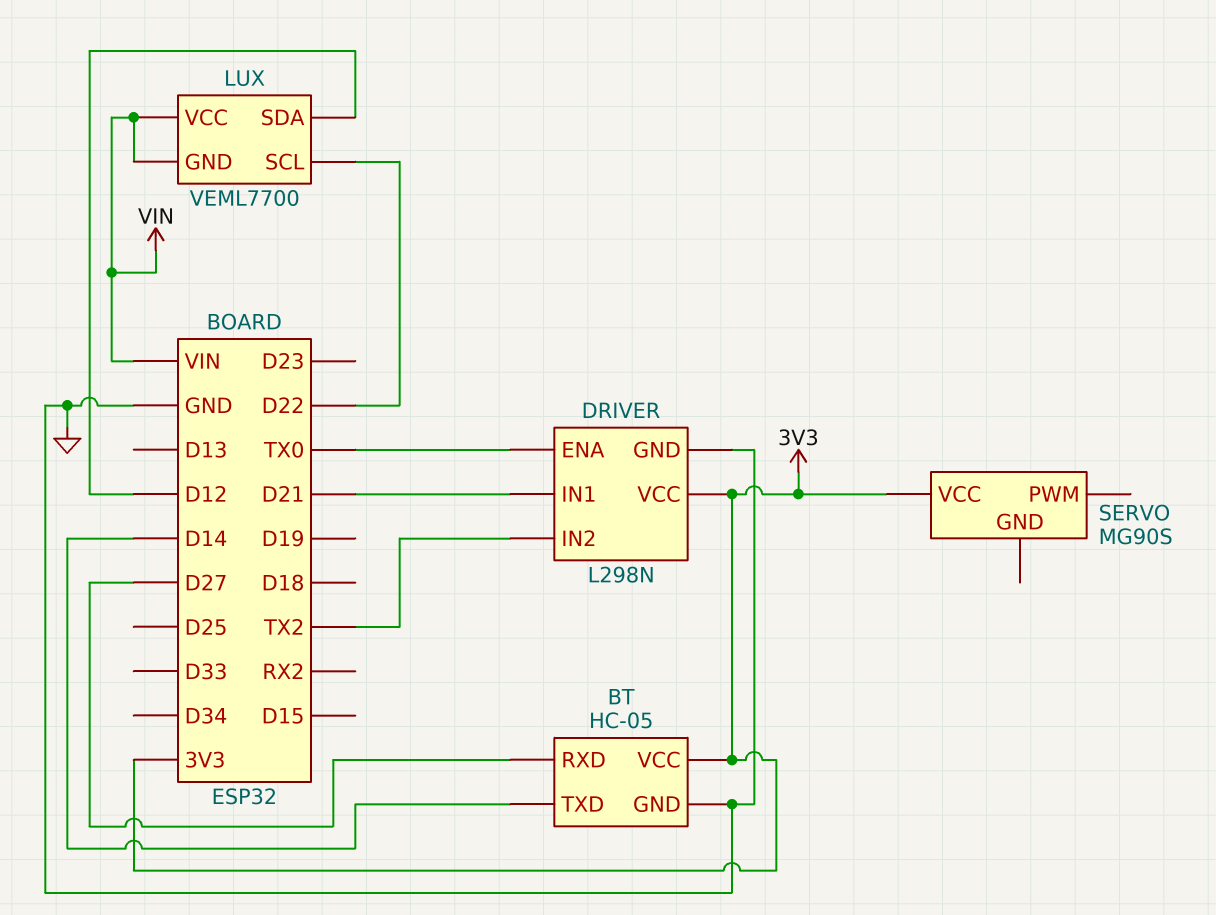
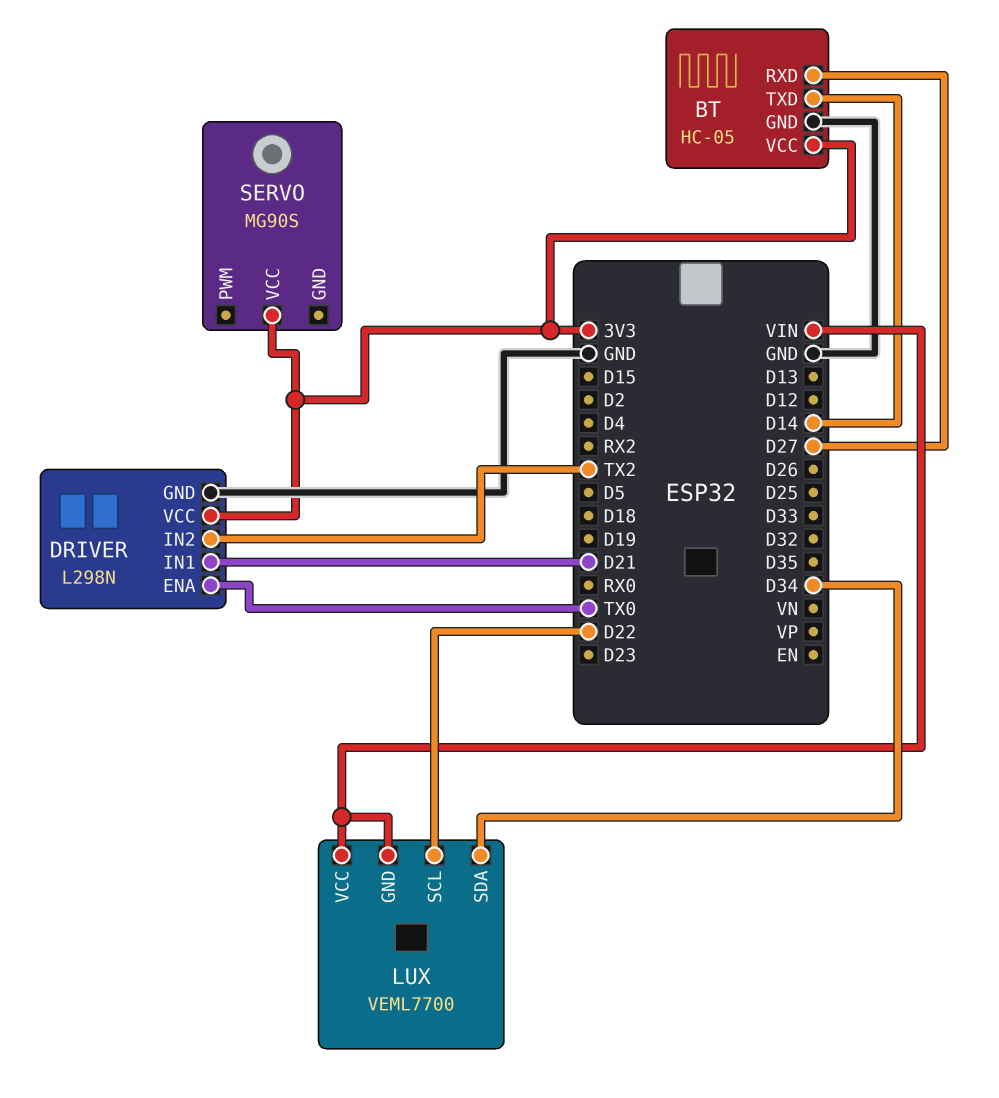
LUX pin SDA: D12 -> D34

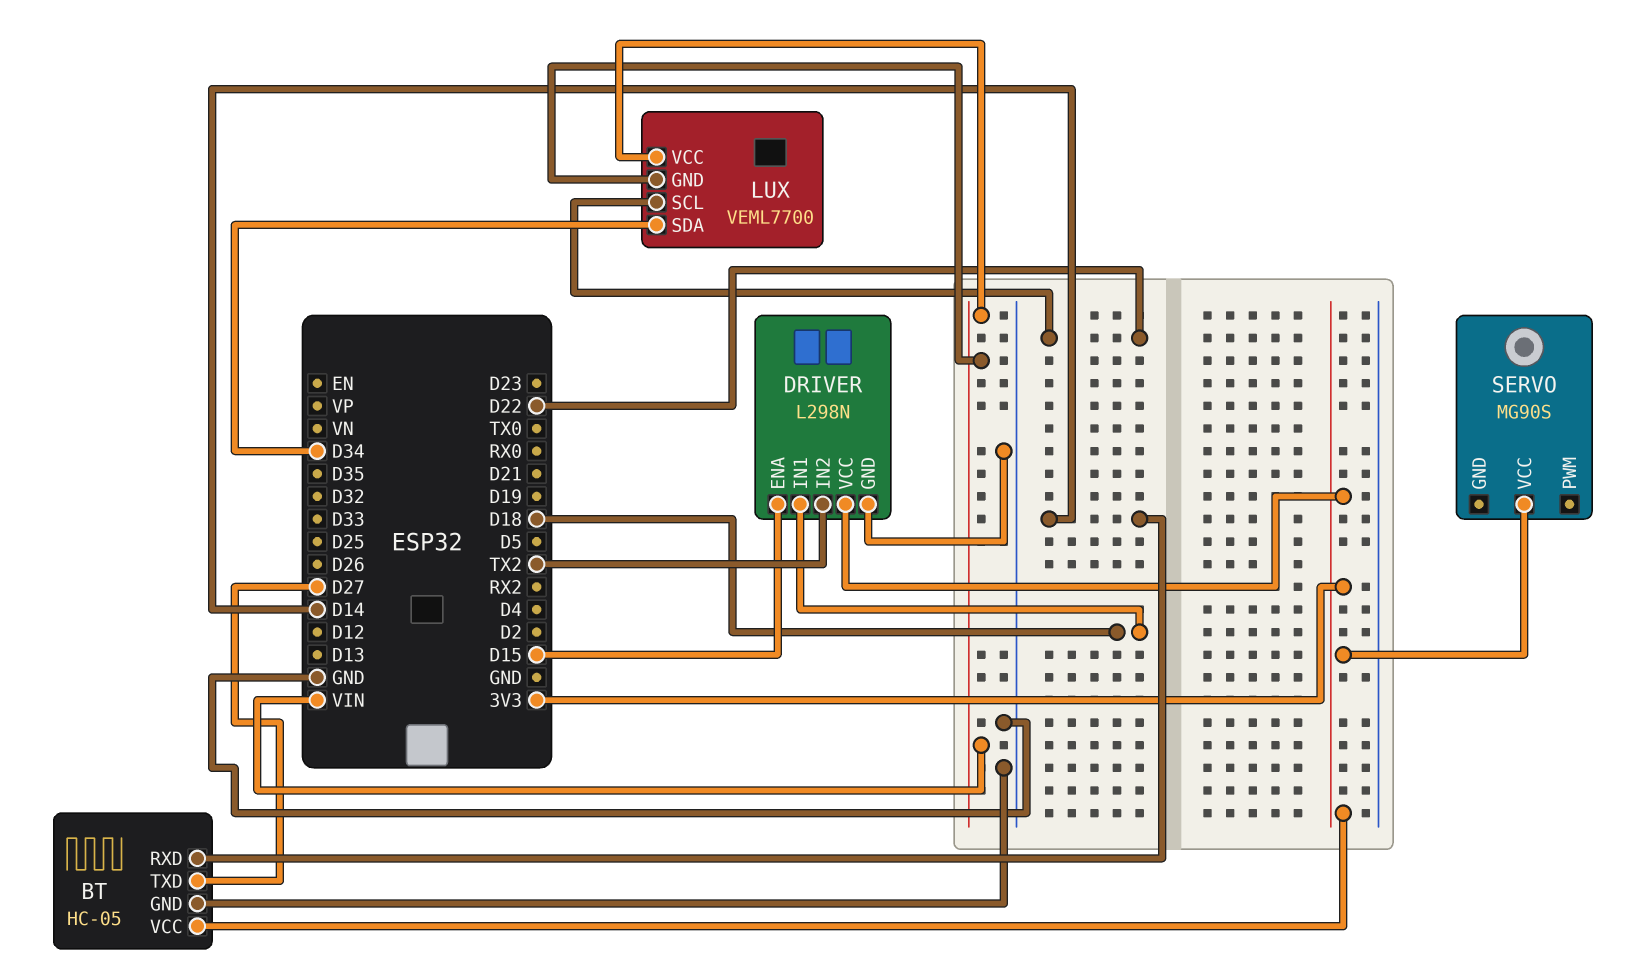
BT pin RXD: D27 -> D14
BT pin TXD: D14 -> D27
DRIVER pin ENA: TX0 -> D15
DRIVER pin IN1: D21 -> D18

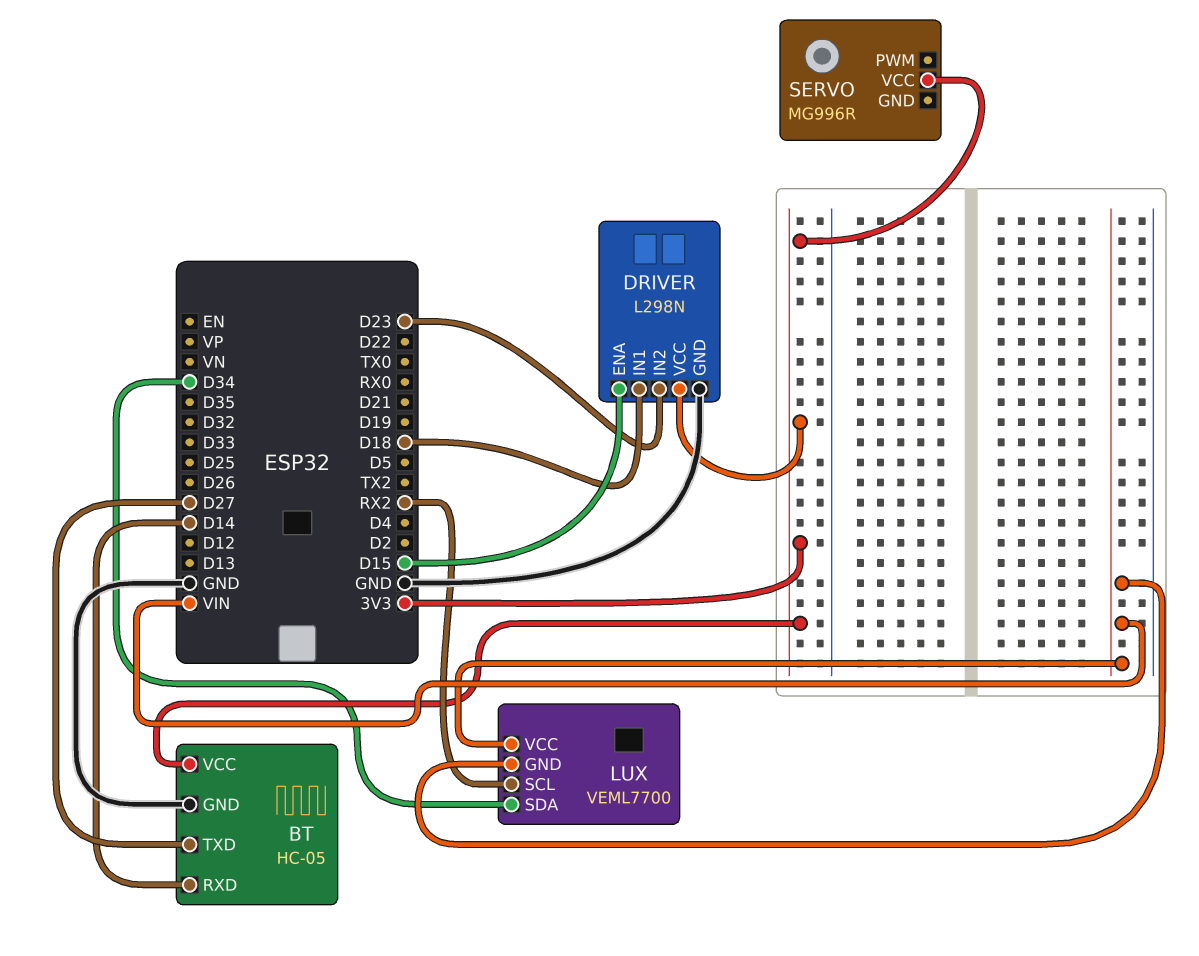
DRIVER pin IN2: TX2 -> D23
LUX pin SCL: D22 -> RX2
SERVO: MG90S -> MG996R

